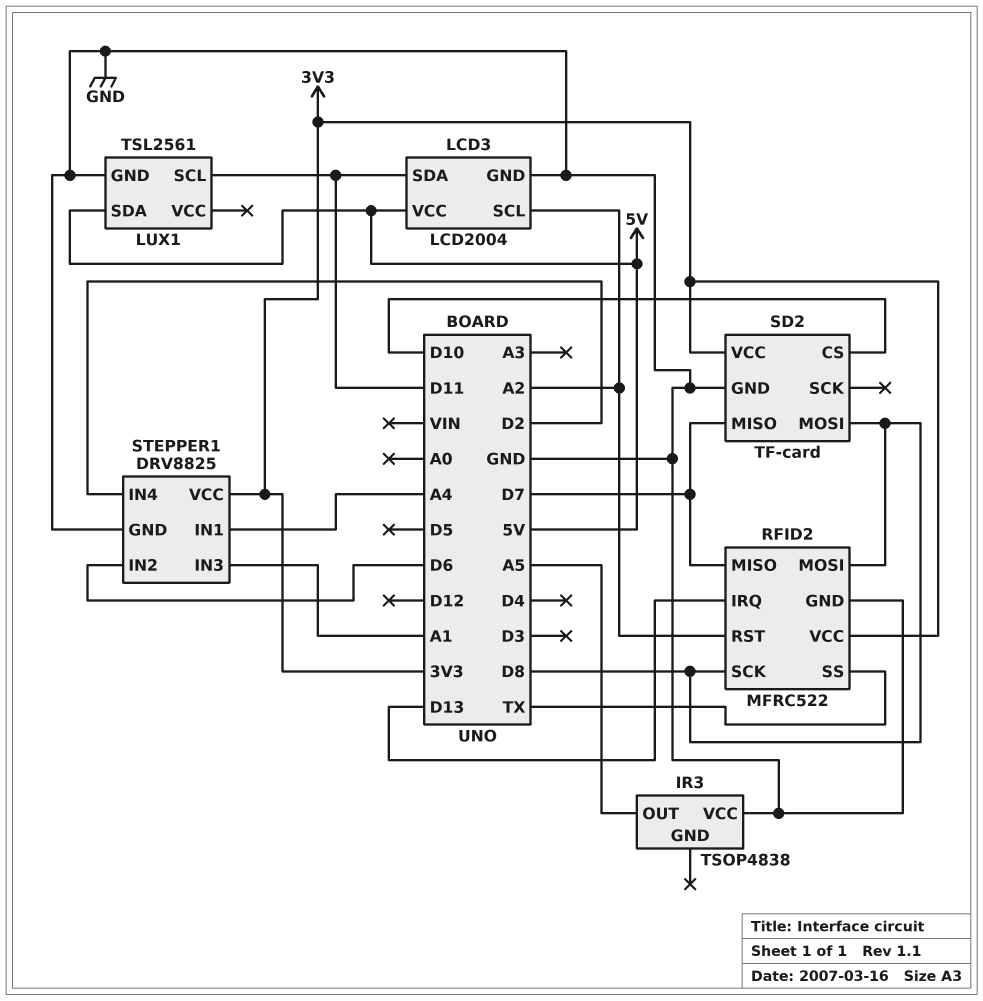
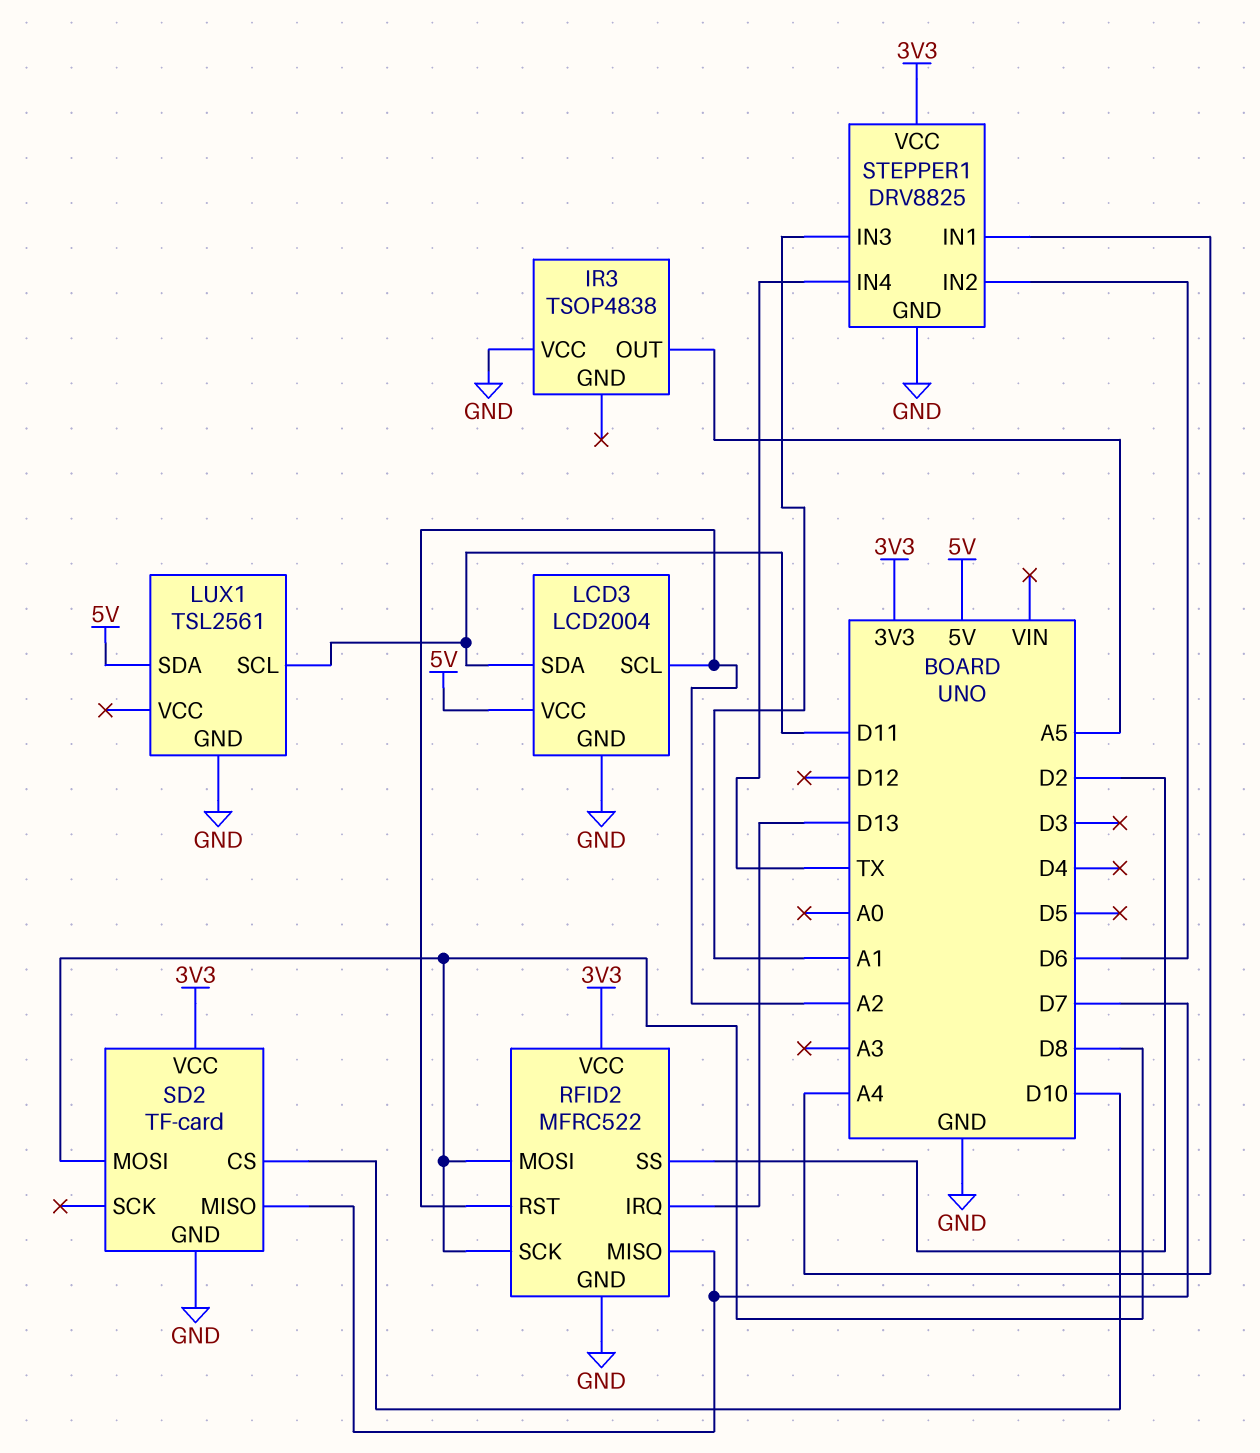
RFID2 pin SS: TX -> D2
STEPPER1 pin IN4: D2 -> TX

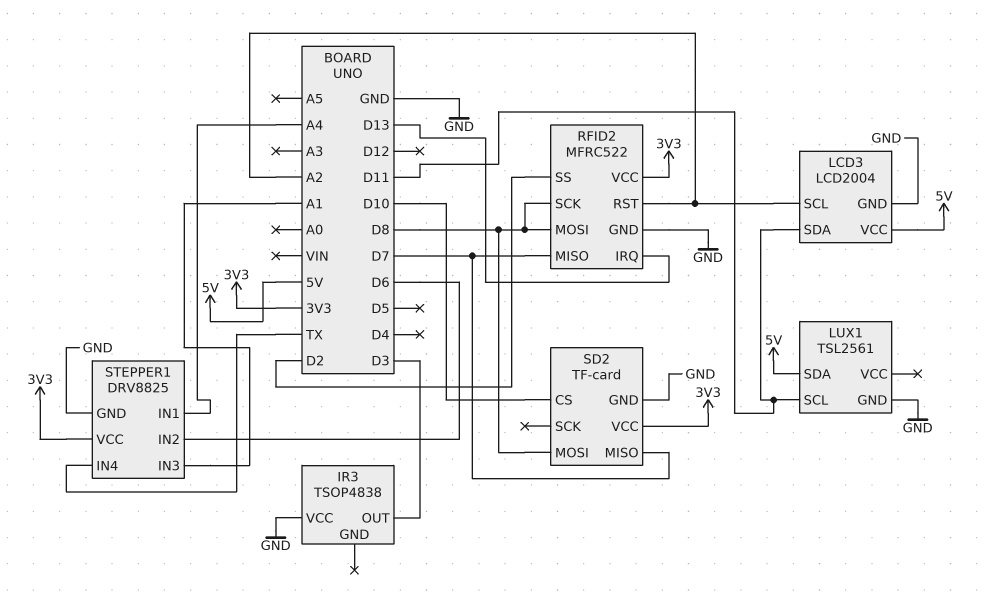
IR3 pin OUT: A5 -> D3

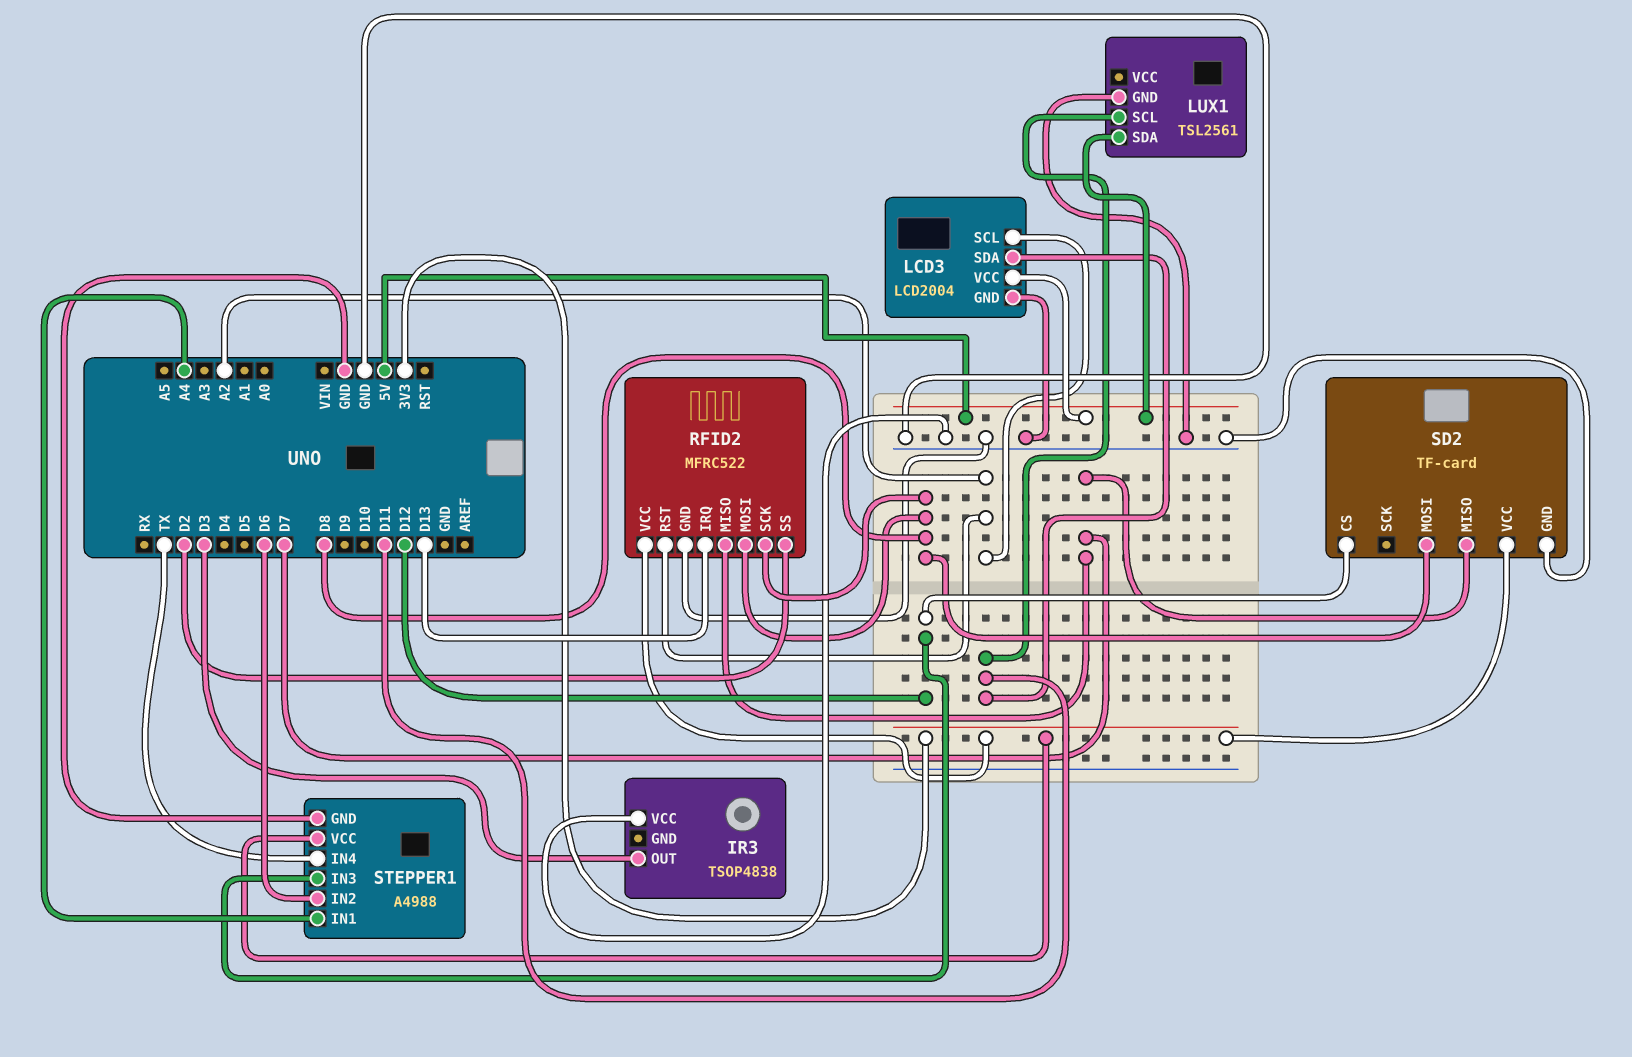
SD2 pin CS: D10 -> D12
STEPPER1: DRV8825 -> A4988
STEPPER1 pin IN3: A1 -> D12

